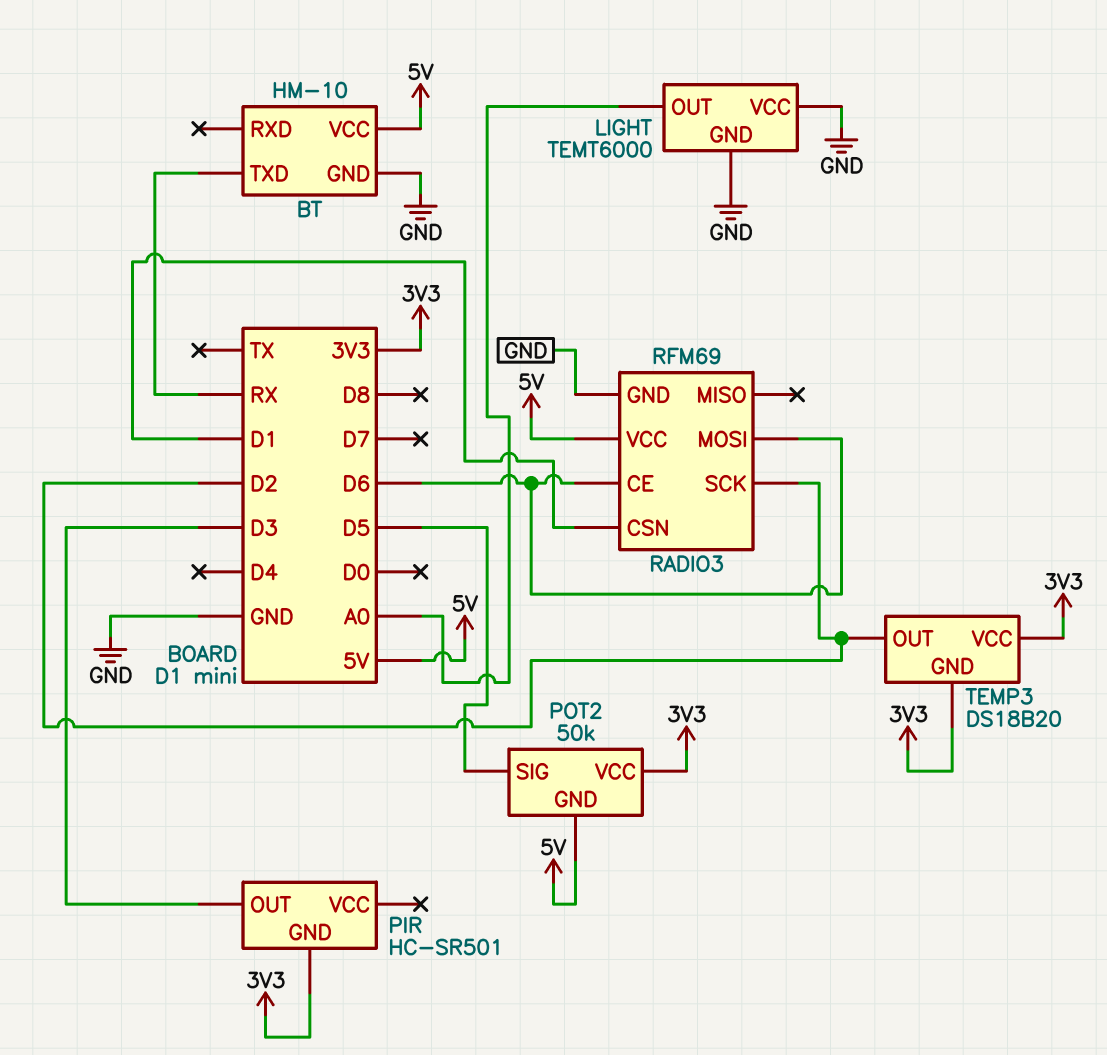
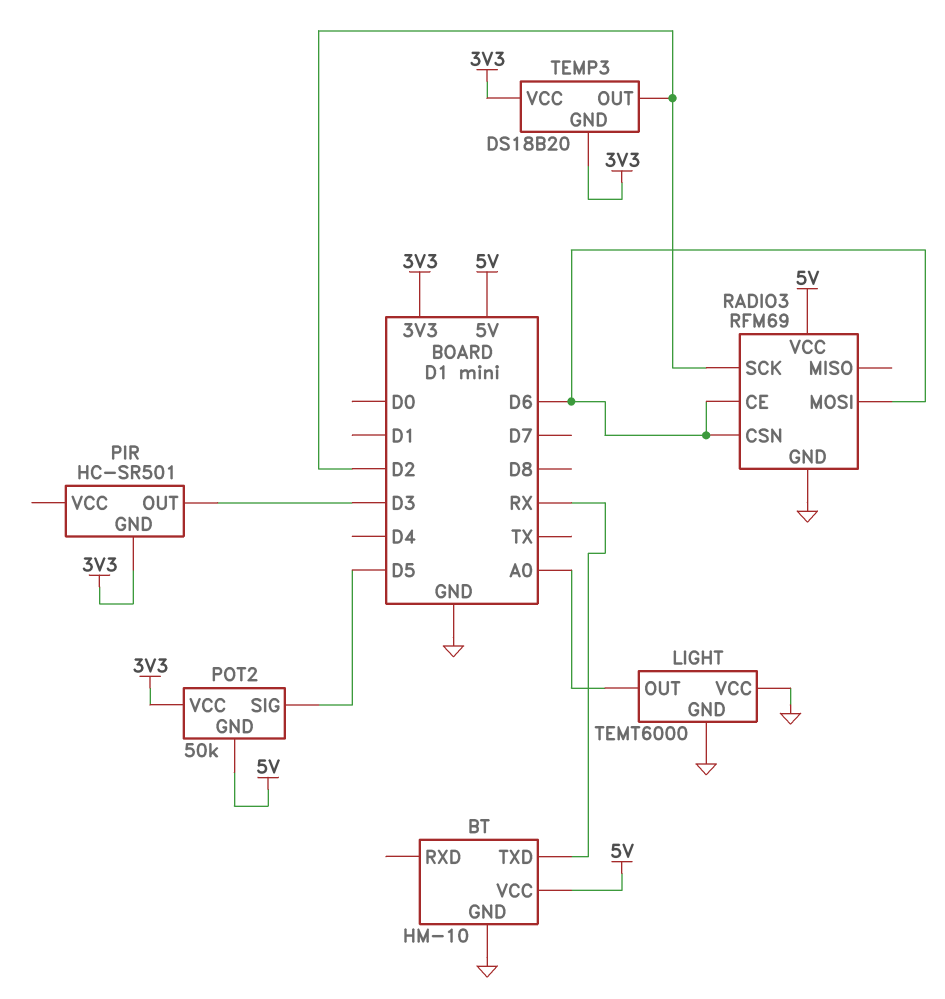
RADIO3 pin CSN: D1 -> D6

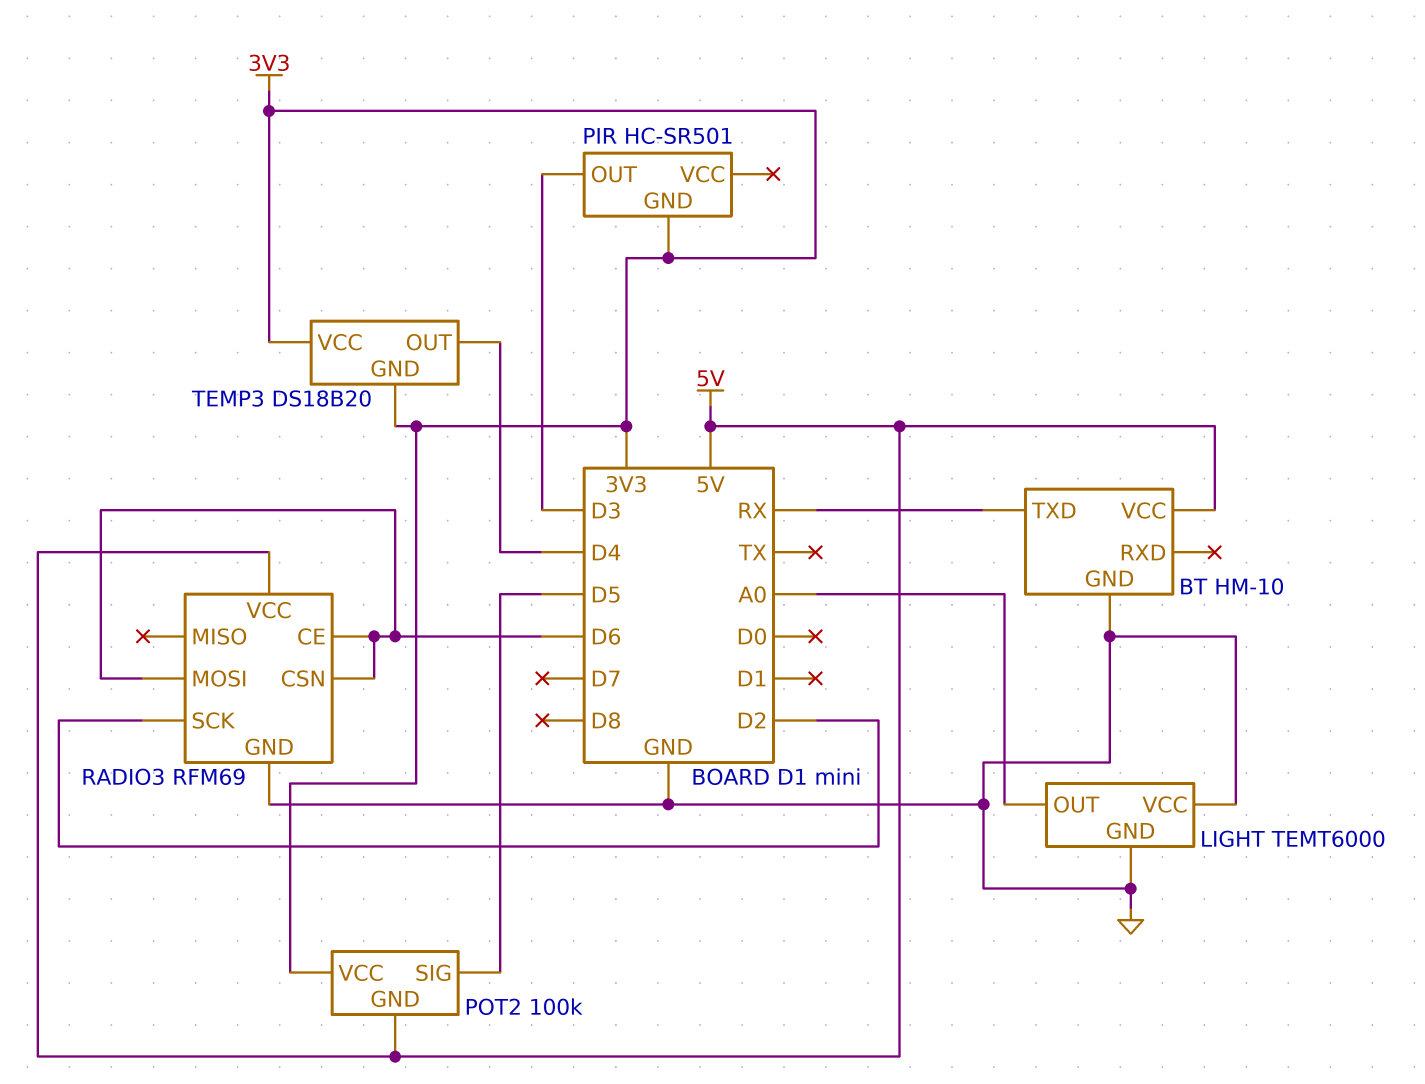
POT2: 50k -> 100k
TEMP3 pin OUT: D2 -> D4

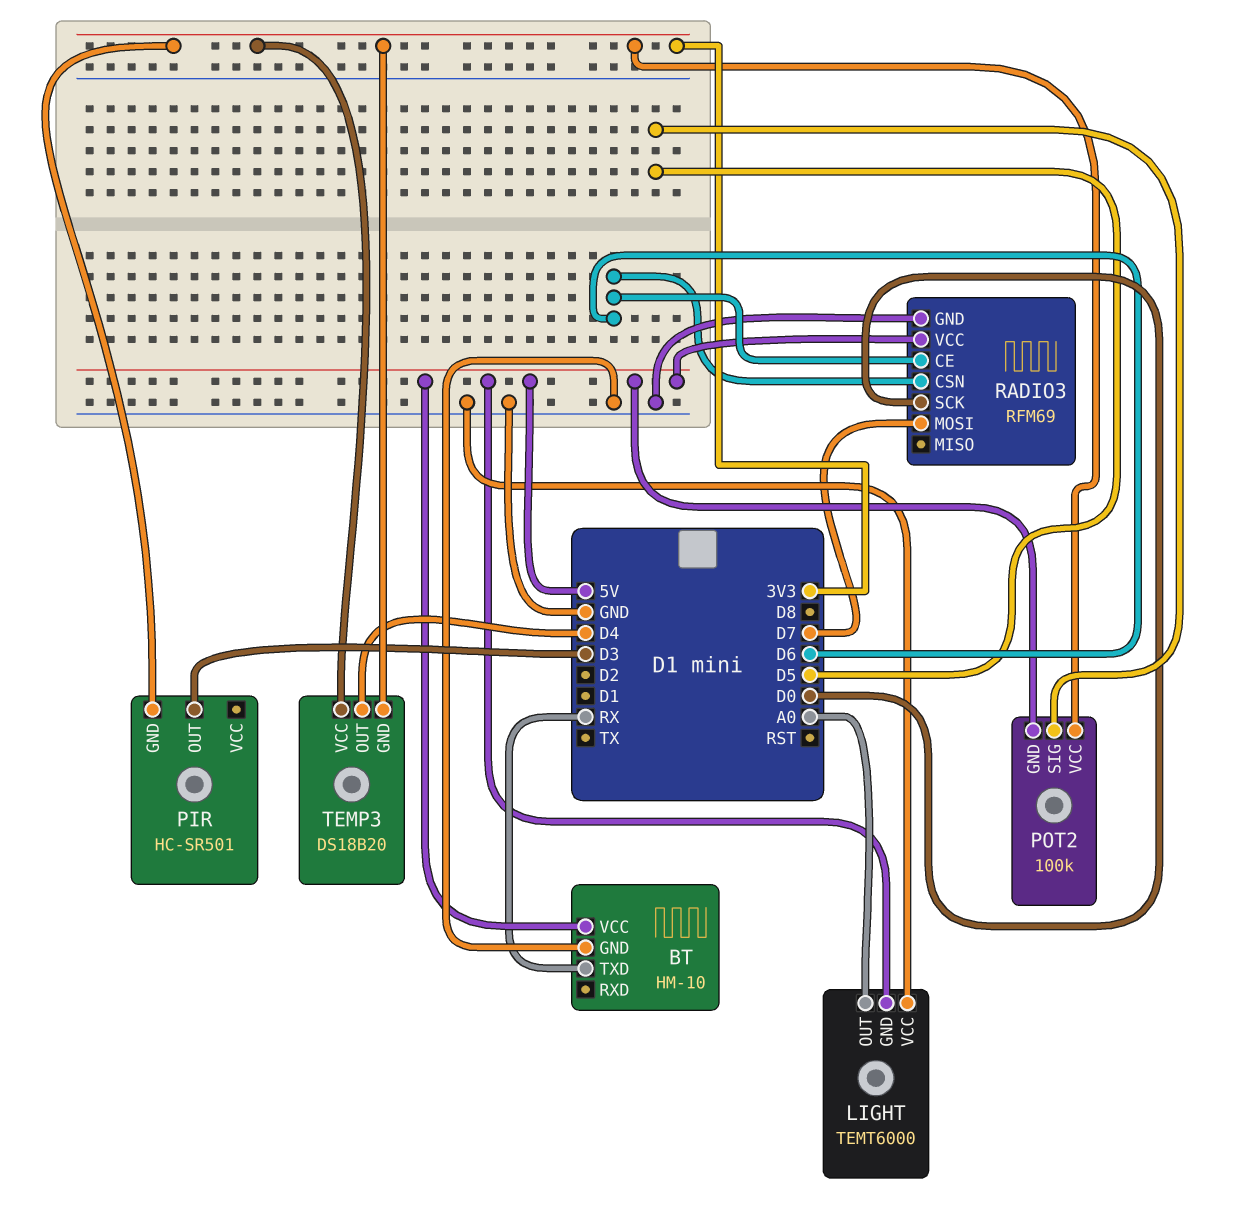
LIGHT pin GND: GND -> 5V
RADIO3 pin MOSI: D6 -> D7
RADIO3 pin SCK: D2 -> D0

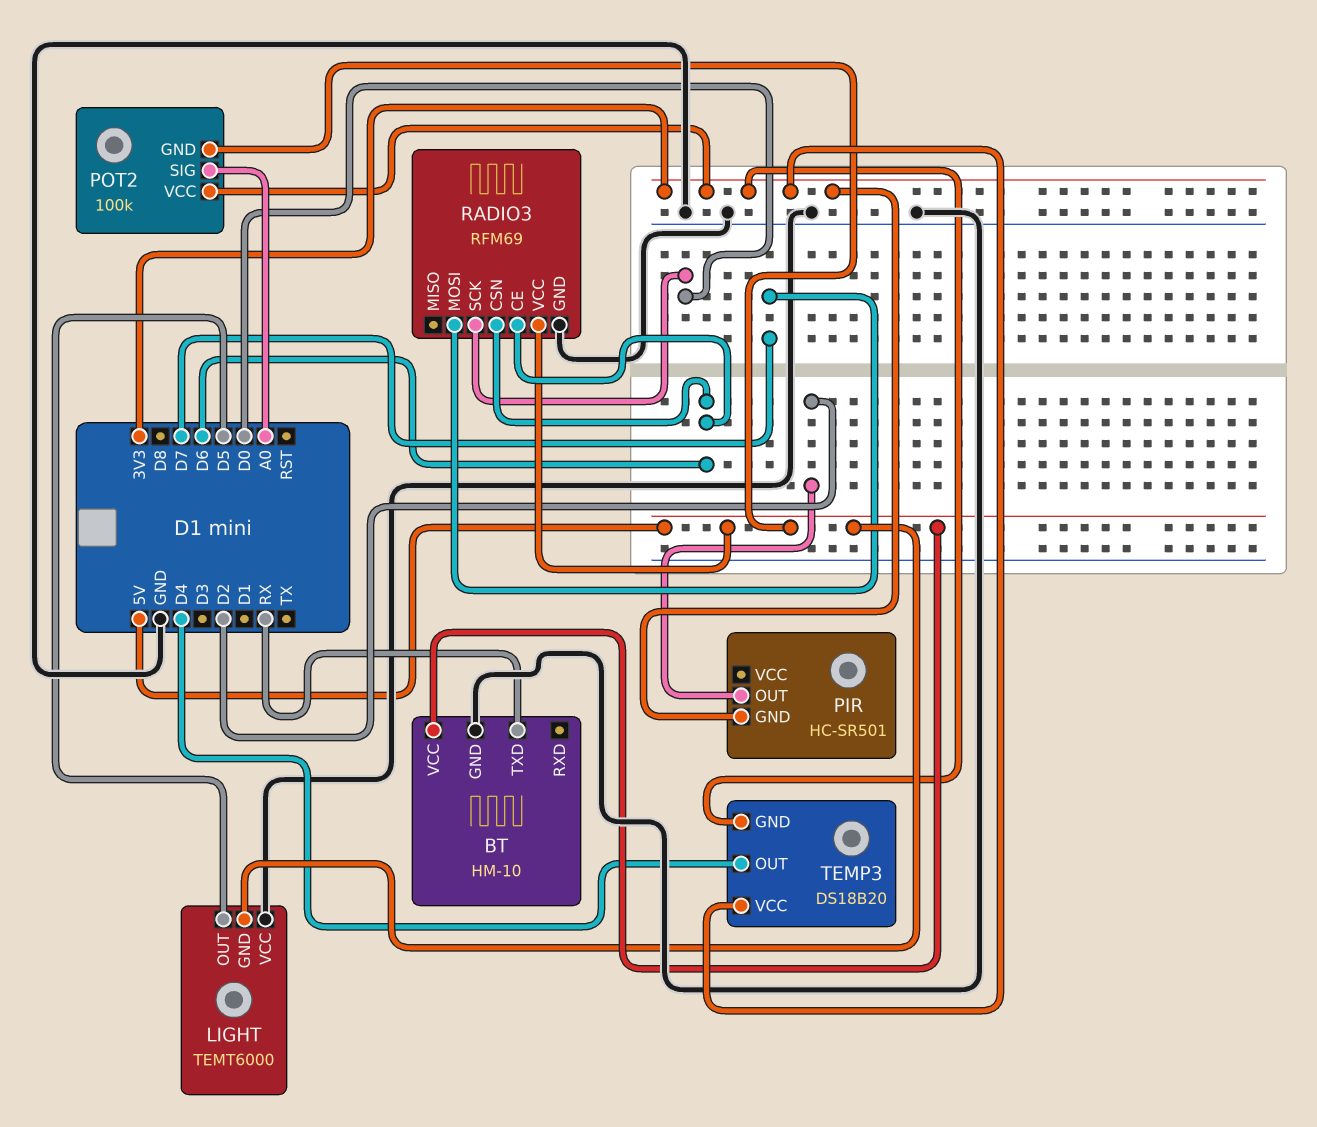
LIGHT pin OUT: A0 -> D5
PIR pin OUT: D3 -> D2
POT2 pin SIG: D5 -> A0

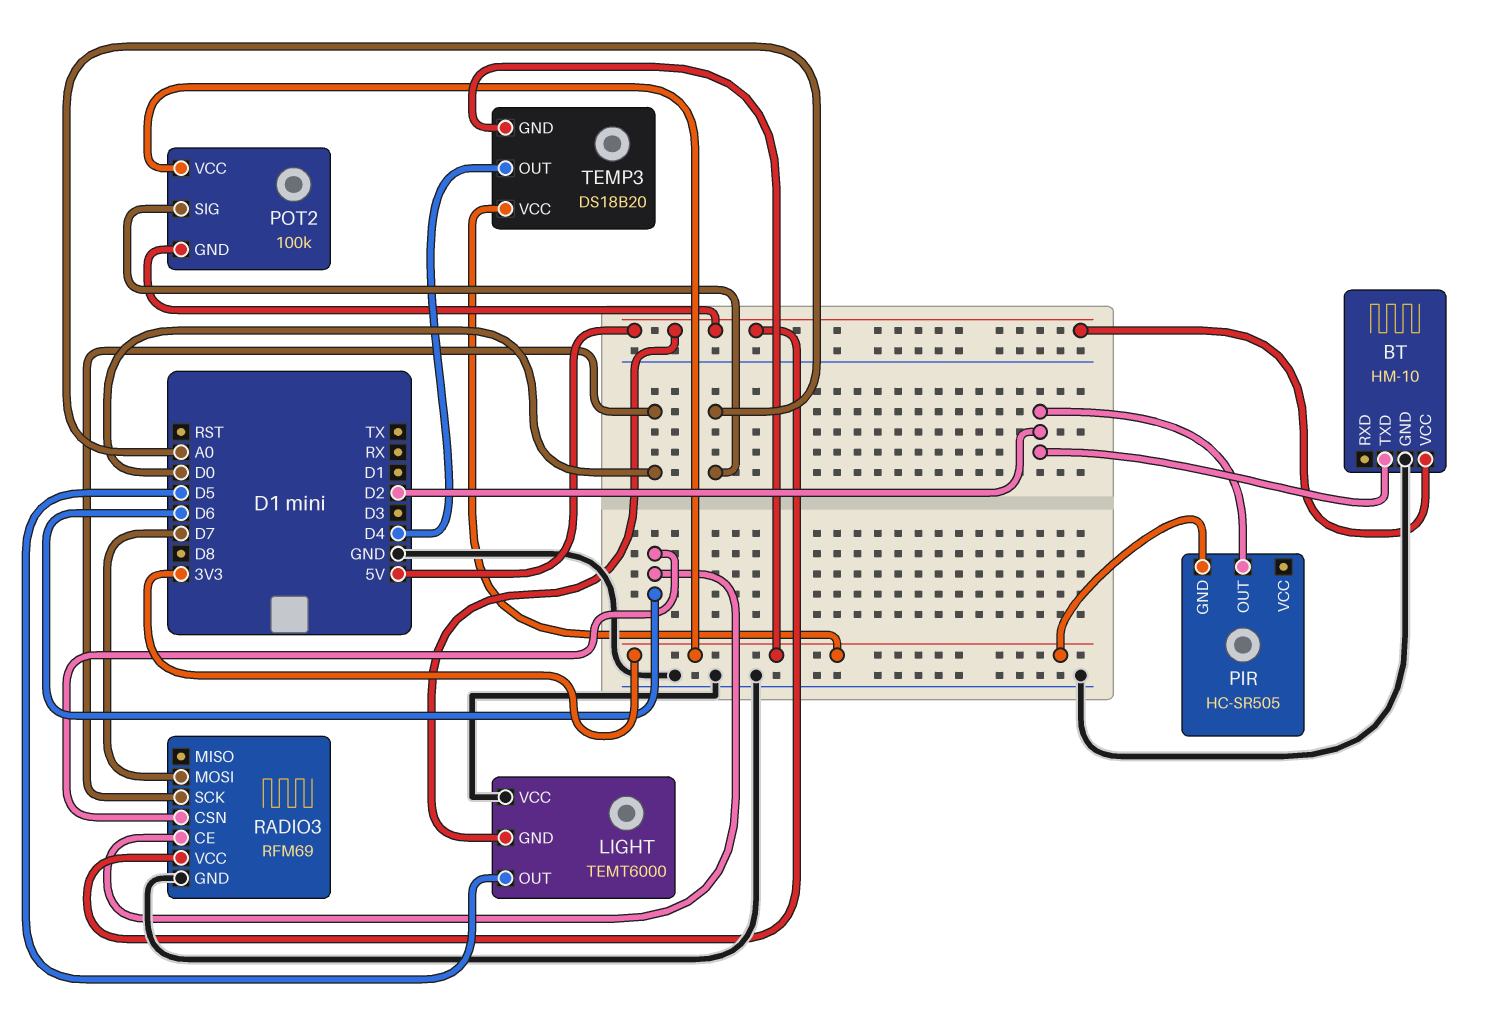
BT pin TXD: RX -> D2
PIR: HC-SR501 -> HC-SR505

